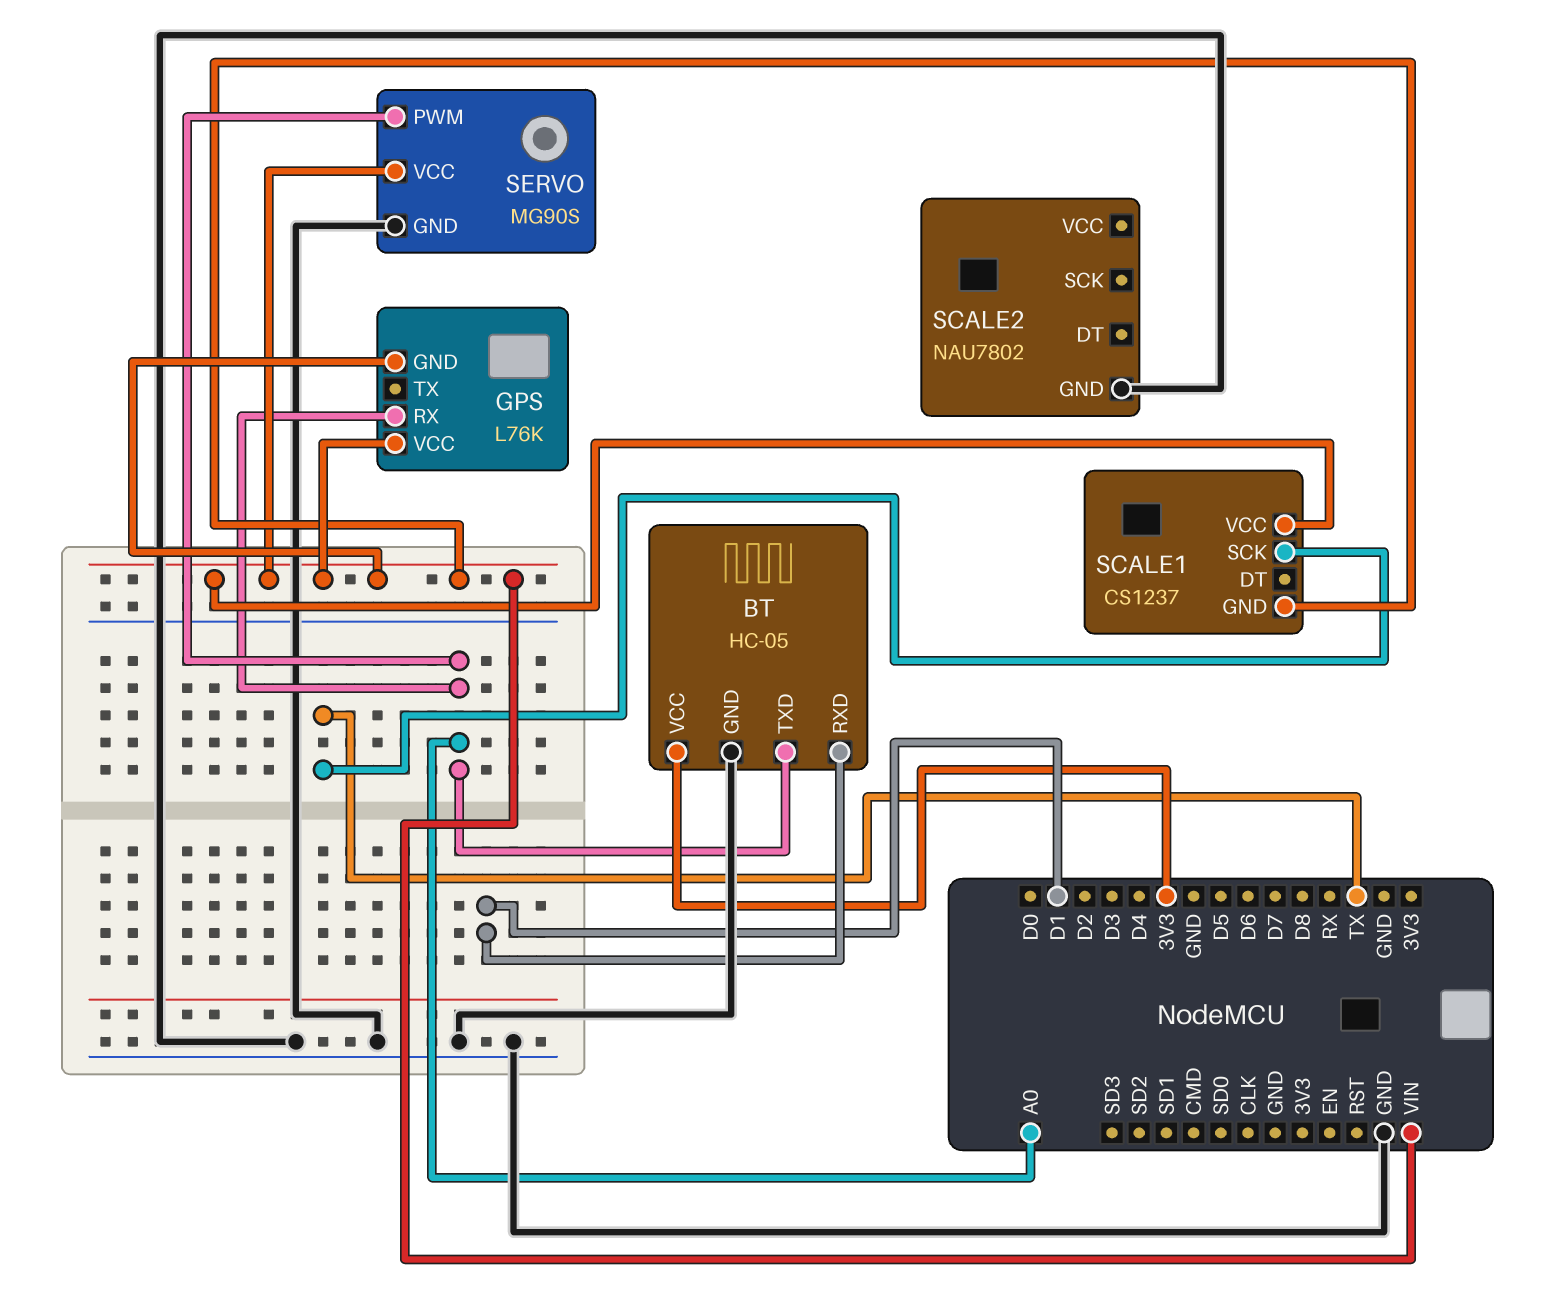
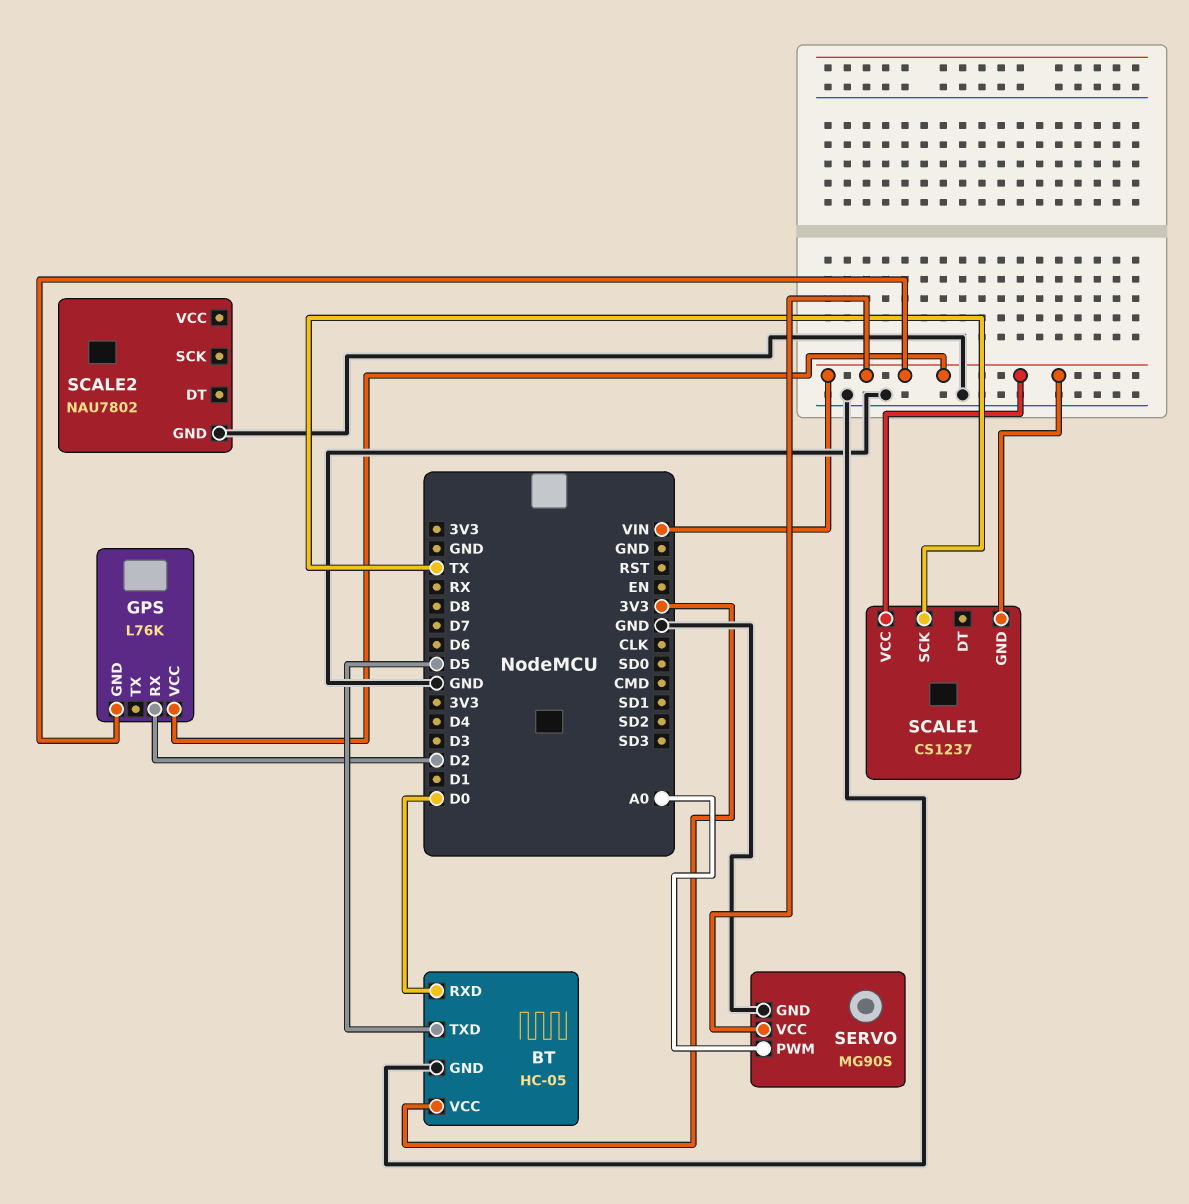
BT pin RXD: D1 -> D0
BT pin TXD: A0 -> D5
GPS pin RX: A0 -> D2

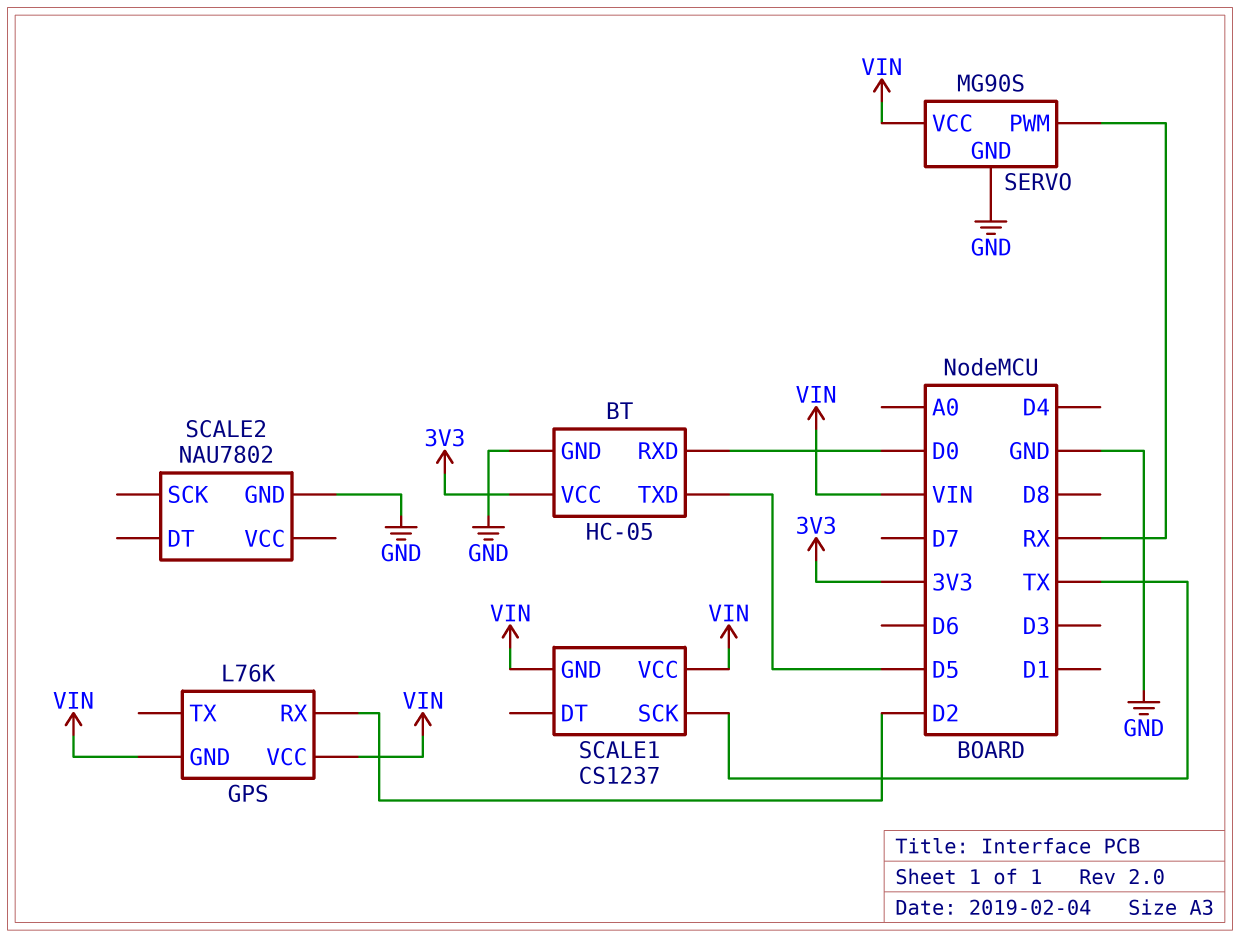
SERVO pin PWM: A0 -> RX

